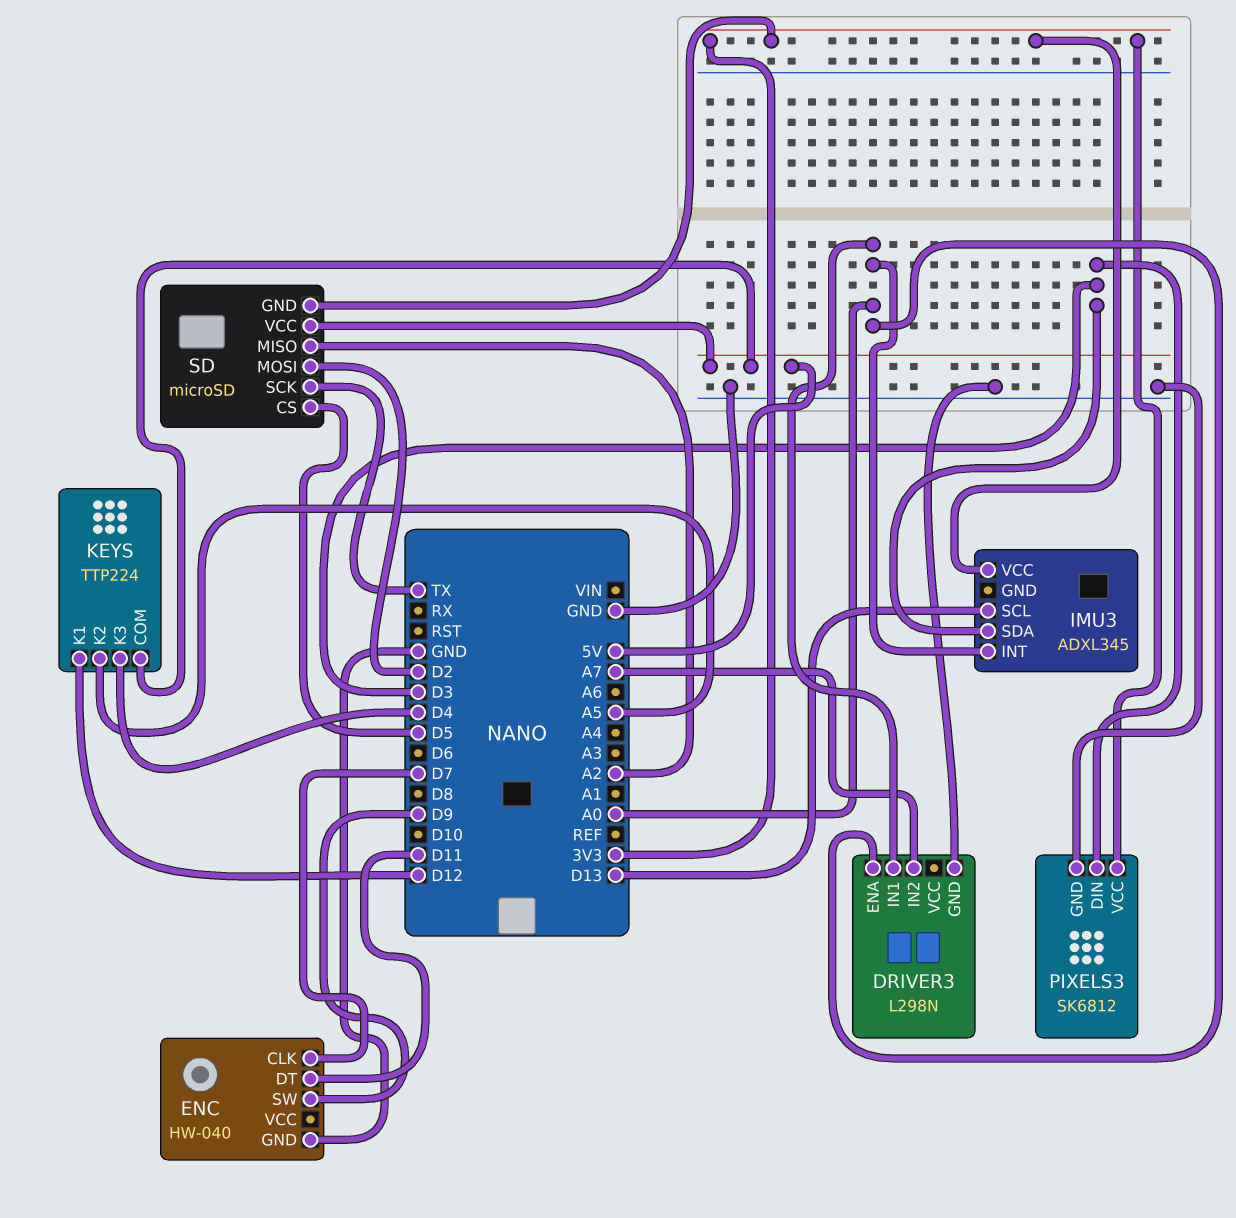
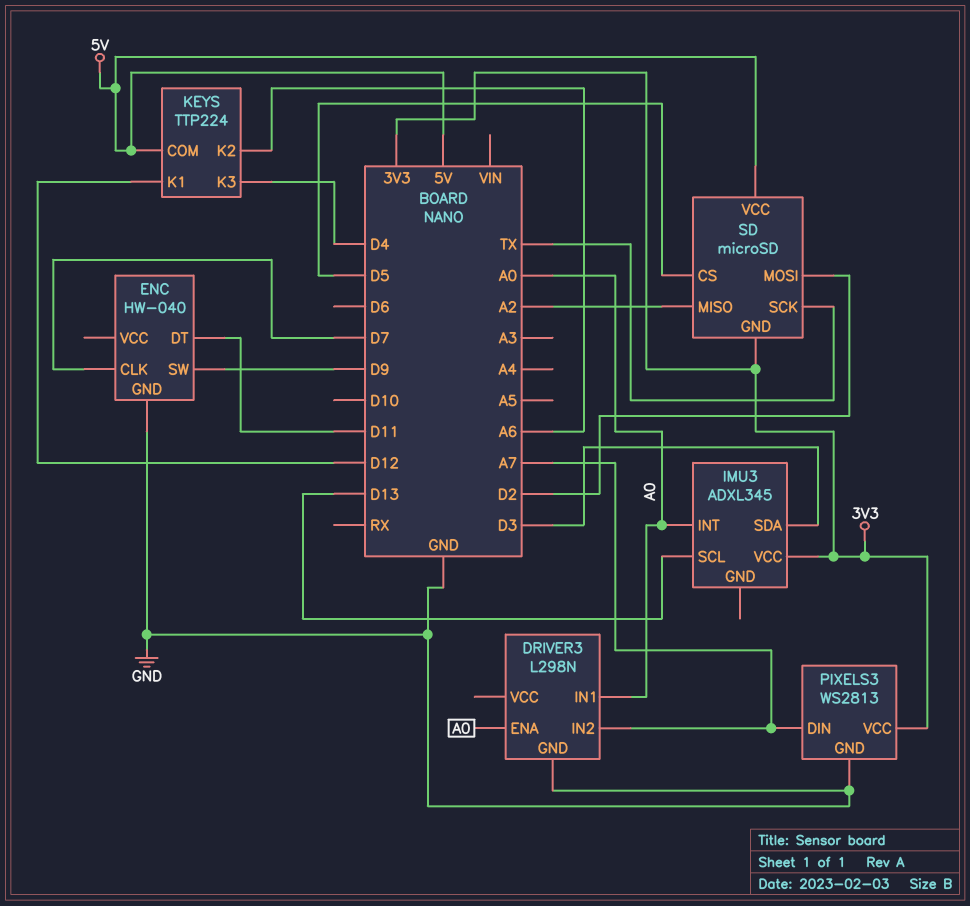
KEYS pin K2: A5 -> A6
PIXELS3: SK6812 -> WS2813
PIXELS3 pin DIN: D3 -> A7

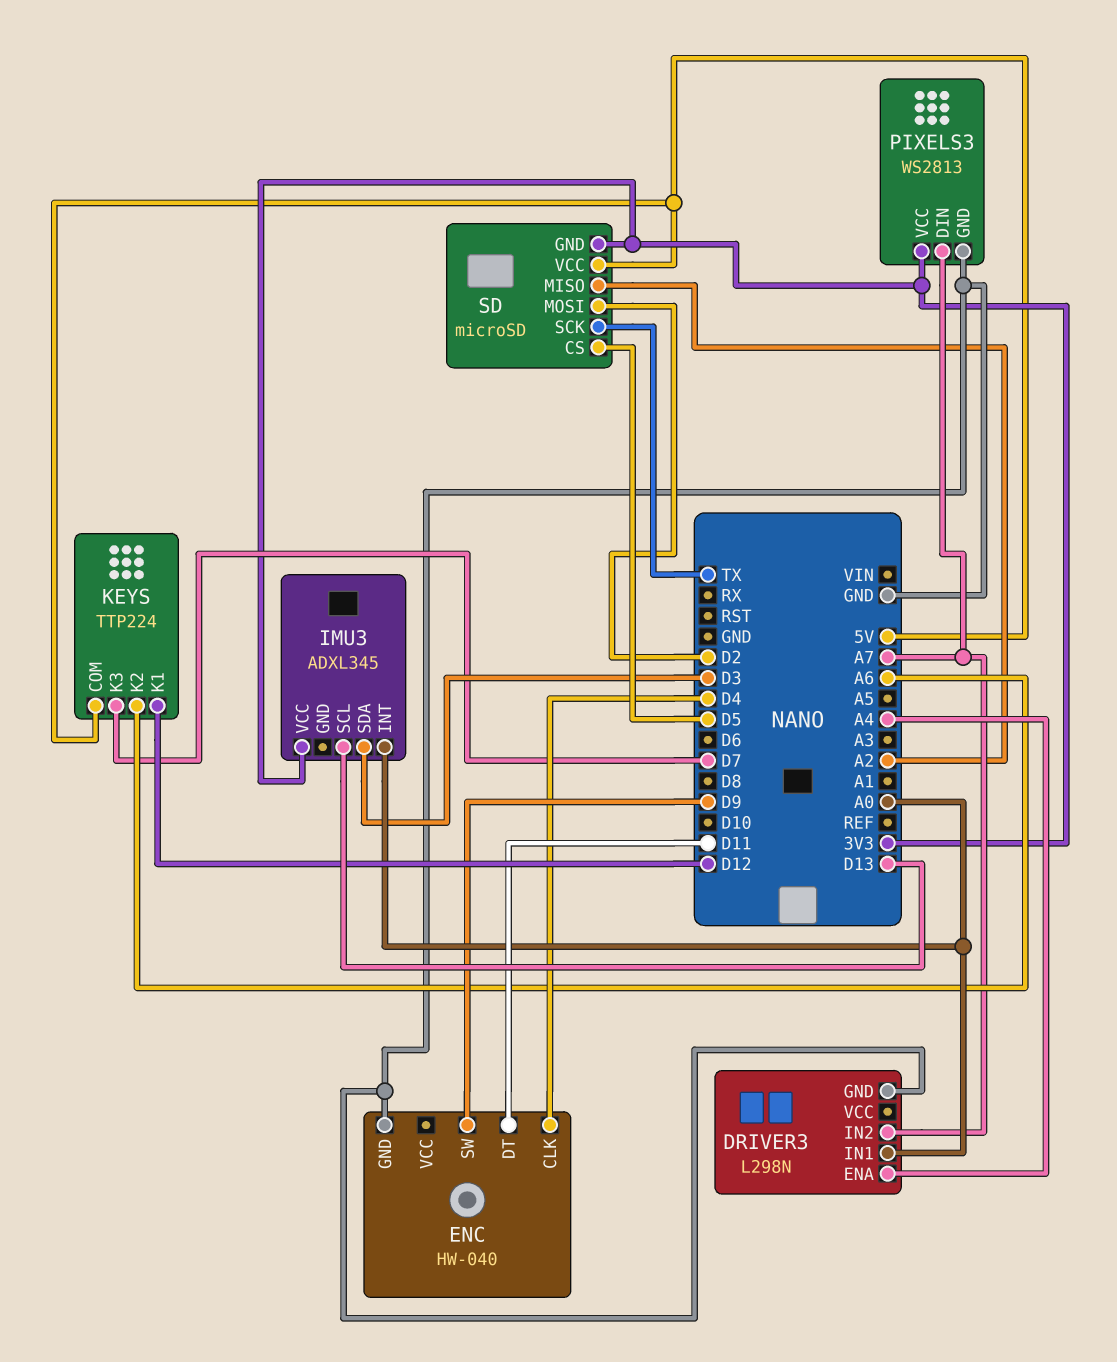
DRIVER3 pin ENA: A0 -> A4
ENC pin CLK: D7 -> D4
KEYS pin K3: D4 -> D7

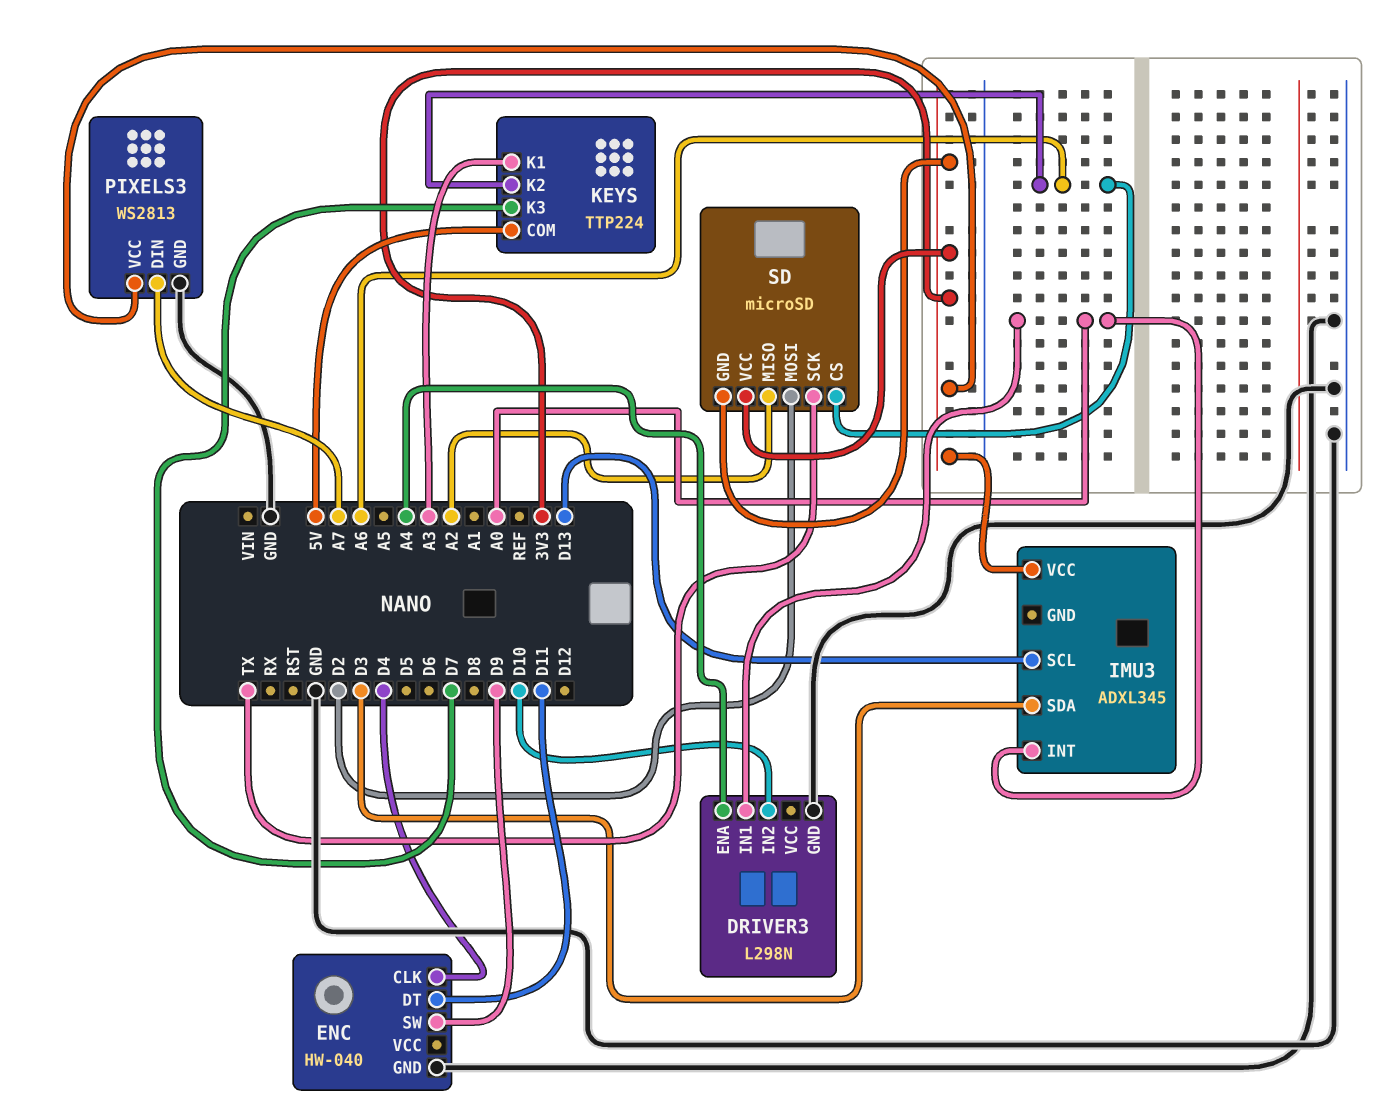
DRIVER3 pin IN2: A7 -> D10
KEYS pin K1: D12 -> A3
SD pin CS: D5 -> A6
SD pin VCC: 5V -> 3V3

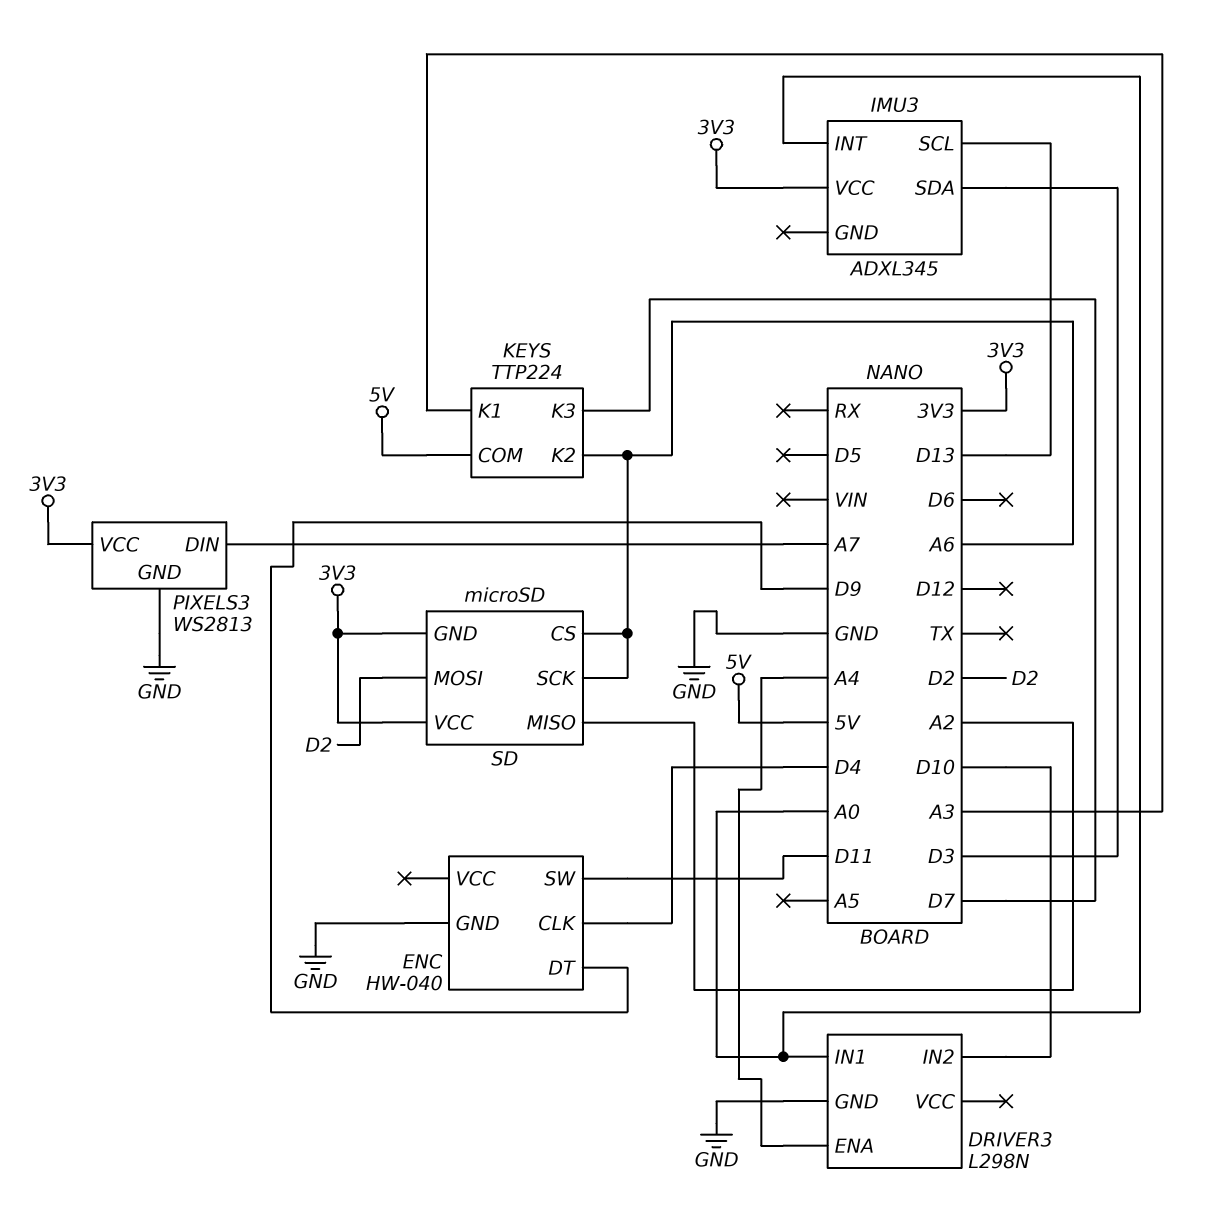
ENC pin DT: D11 -> D9
ENC pin SW: D9 -> D11
SD pin SCK: TX -> A6

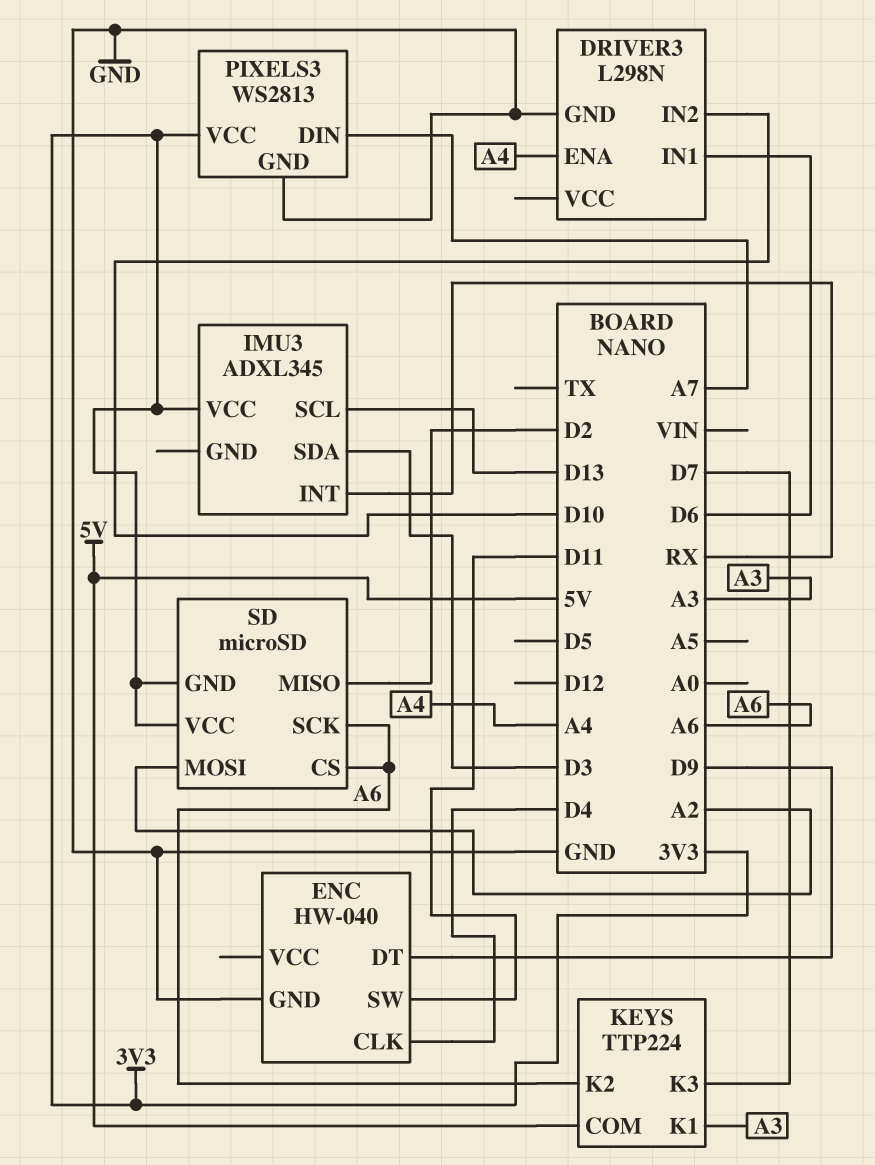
DRIVER3 pin IN1: A0 -> D6
IMU3 pin INT: A0 -> RX
SD pin MISO: A2 -> D2
SD pin MOSI: D2 -> A2

